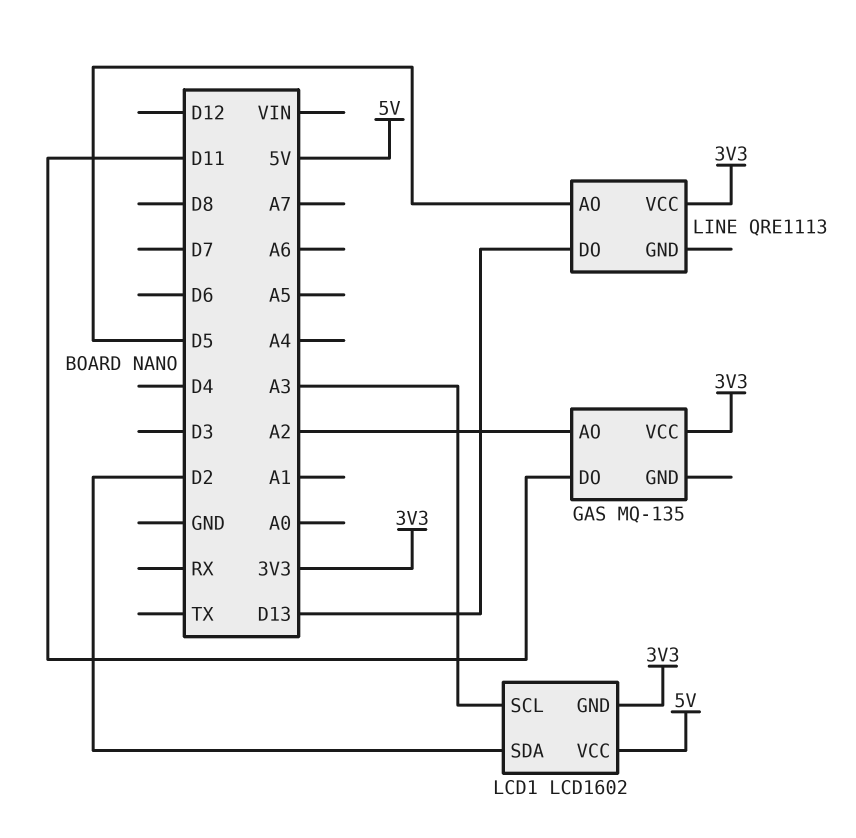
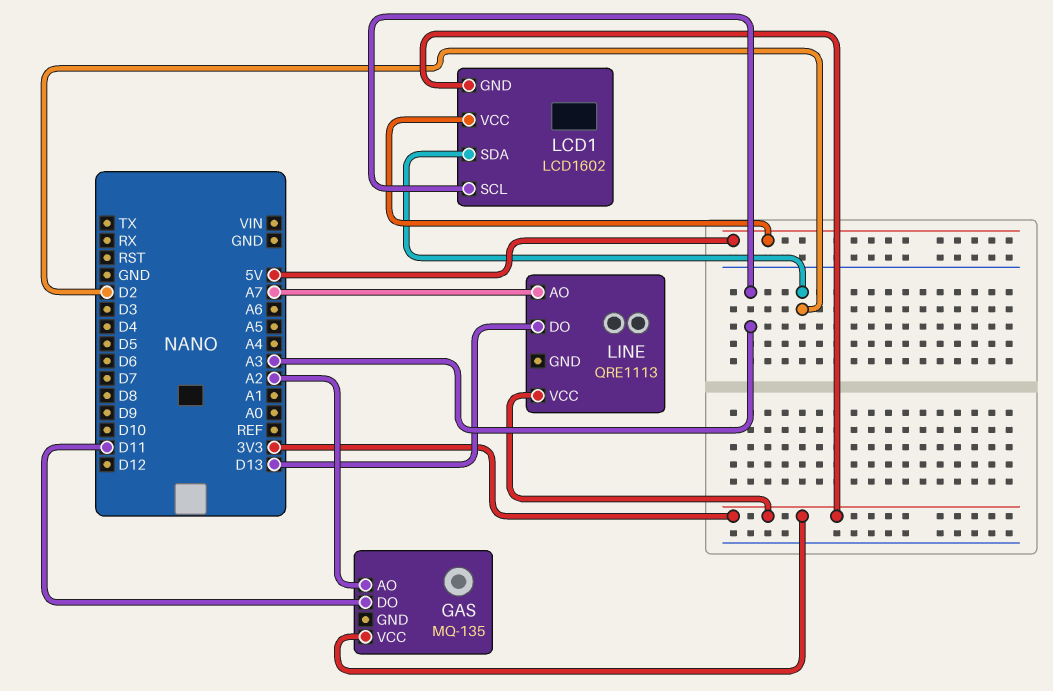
LINE pin AO: D5 -> A7

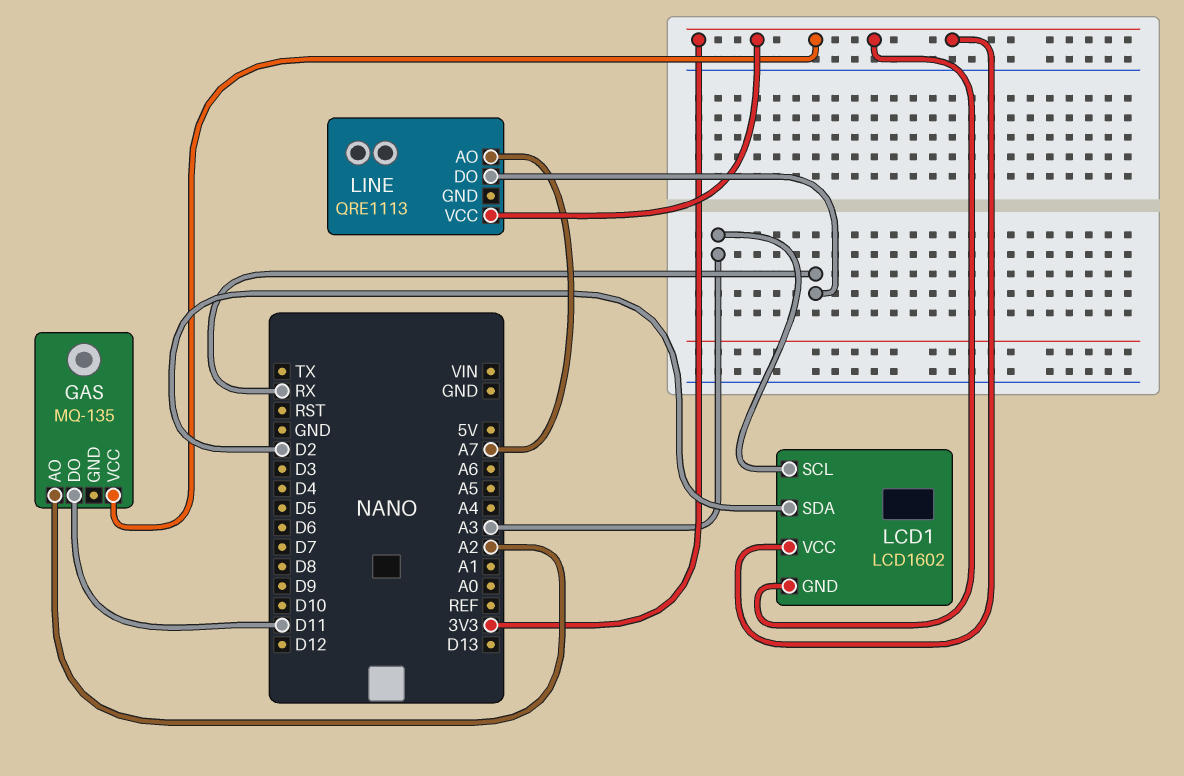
LCD1 pin VCC: 5V -> 3V3
LINE pin DO: D13 -> RX

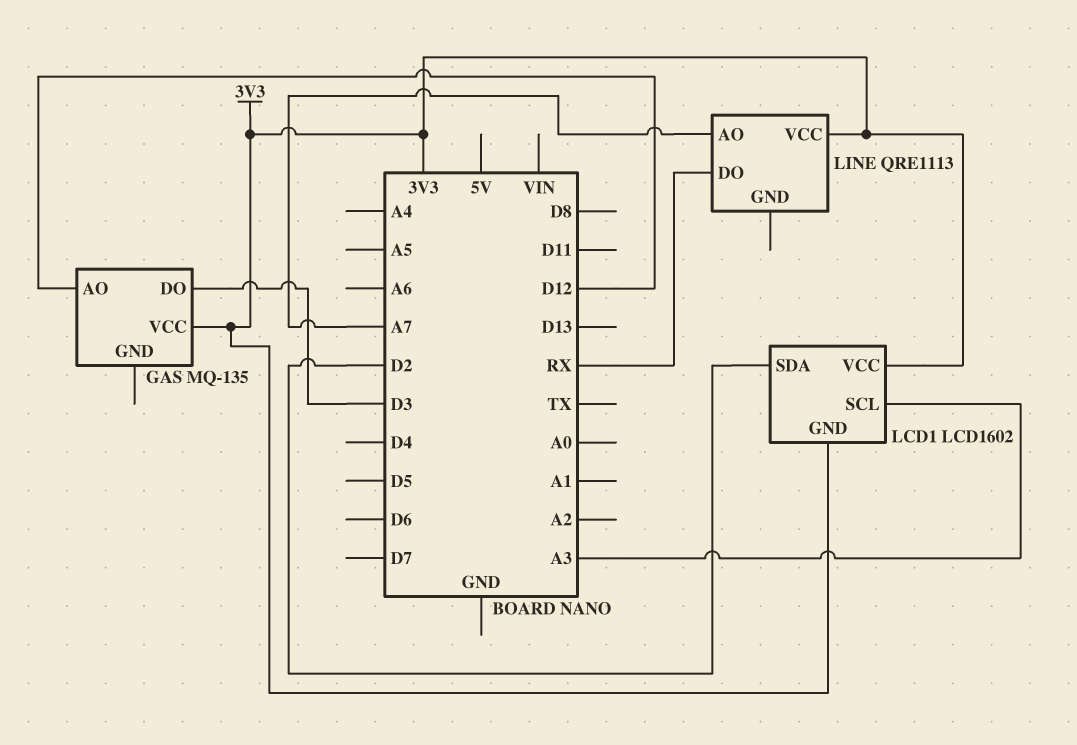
GAS pin AO: A2 -> D12
GAS pin DO: D11 -> D3

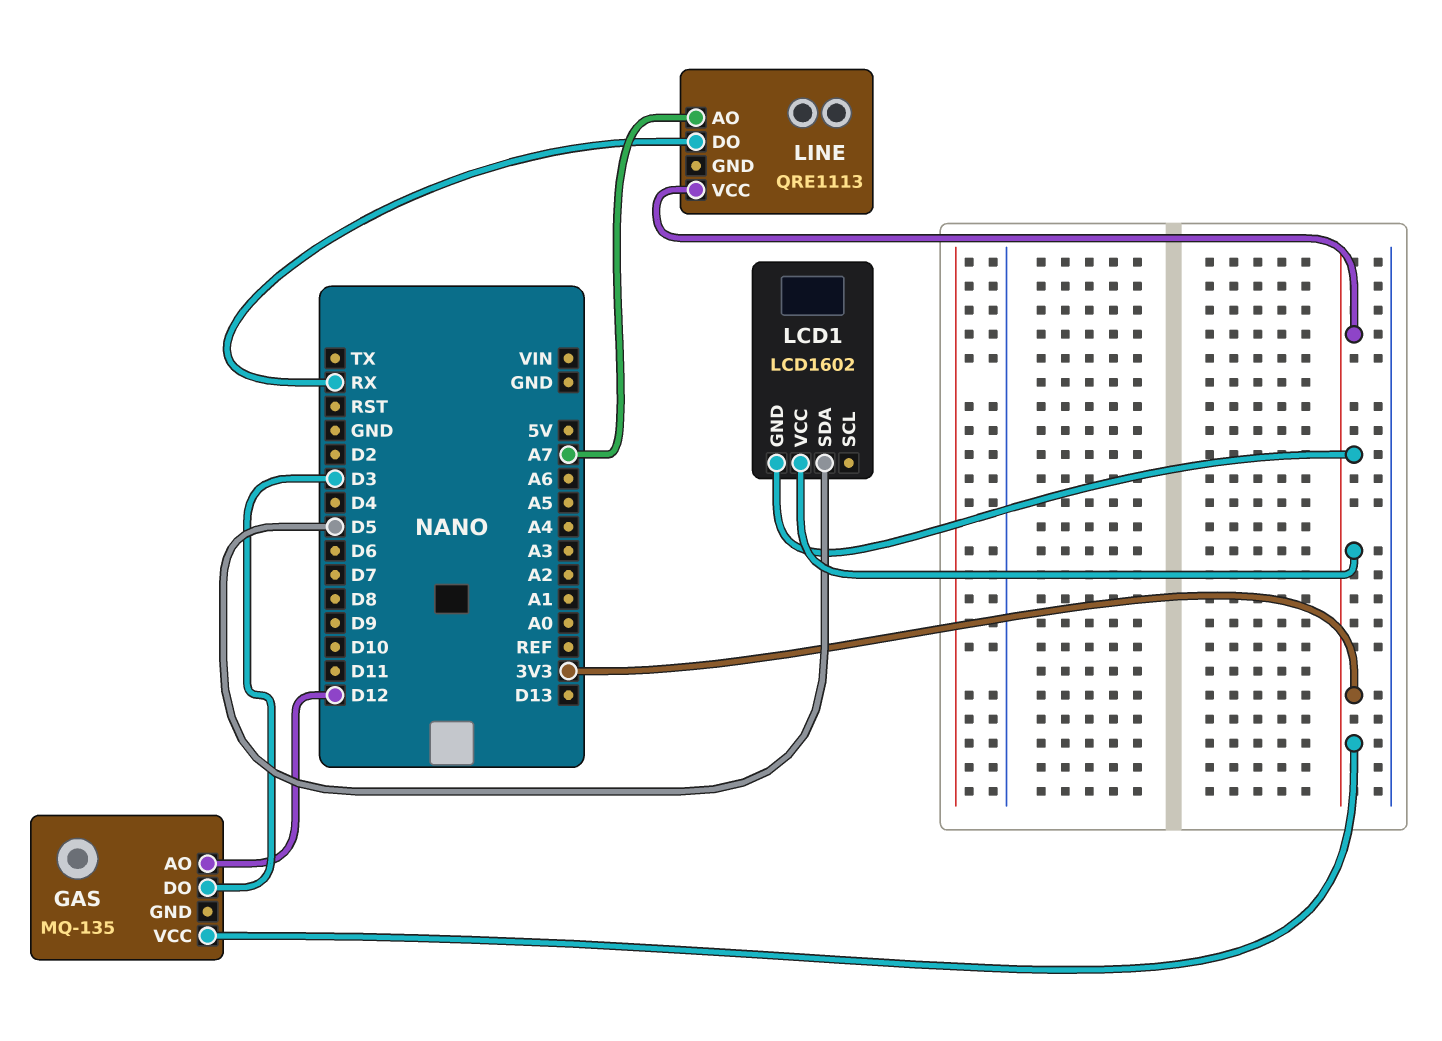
LCD1 pin SCL: A3 -> none
LCD1 pin SDA: D2 -> D5

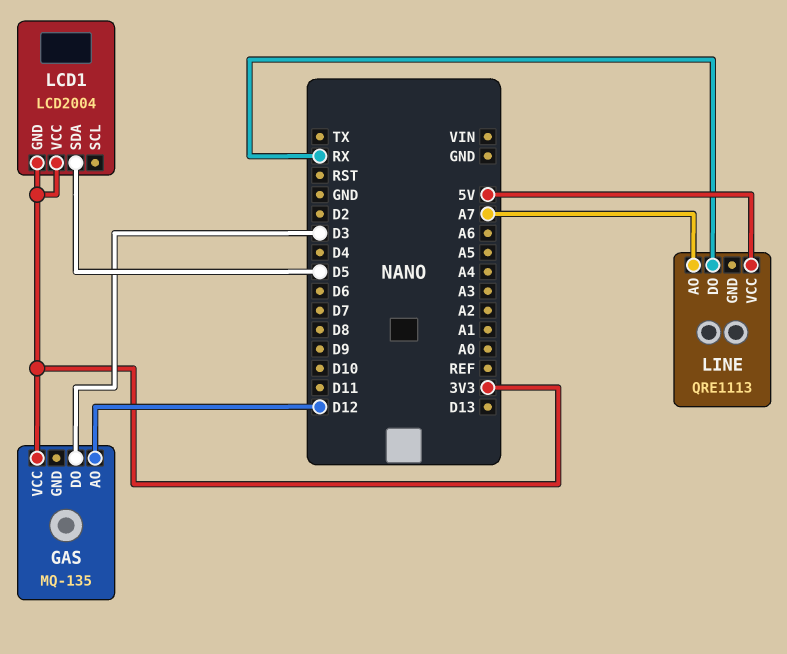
LCD1: LCD1602 -> LCD2004
LINE pin VCC: 3V3 -> 5V

